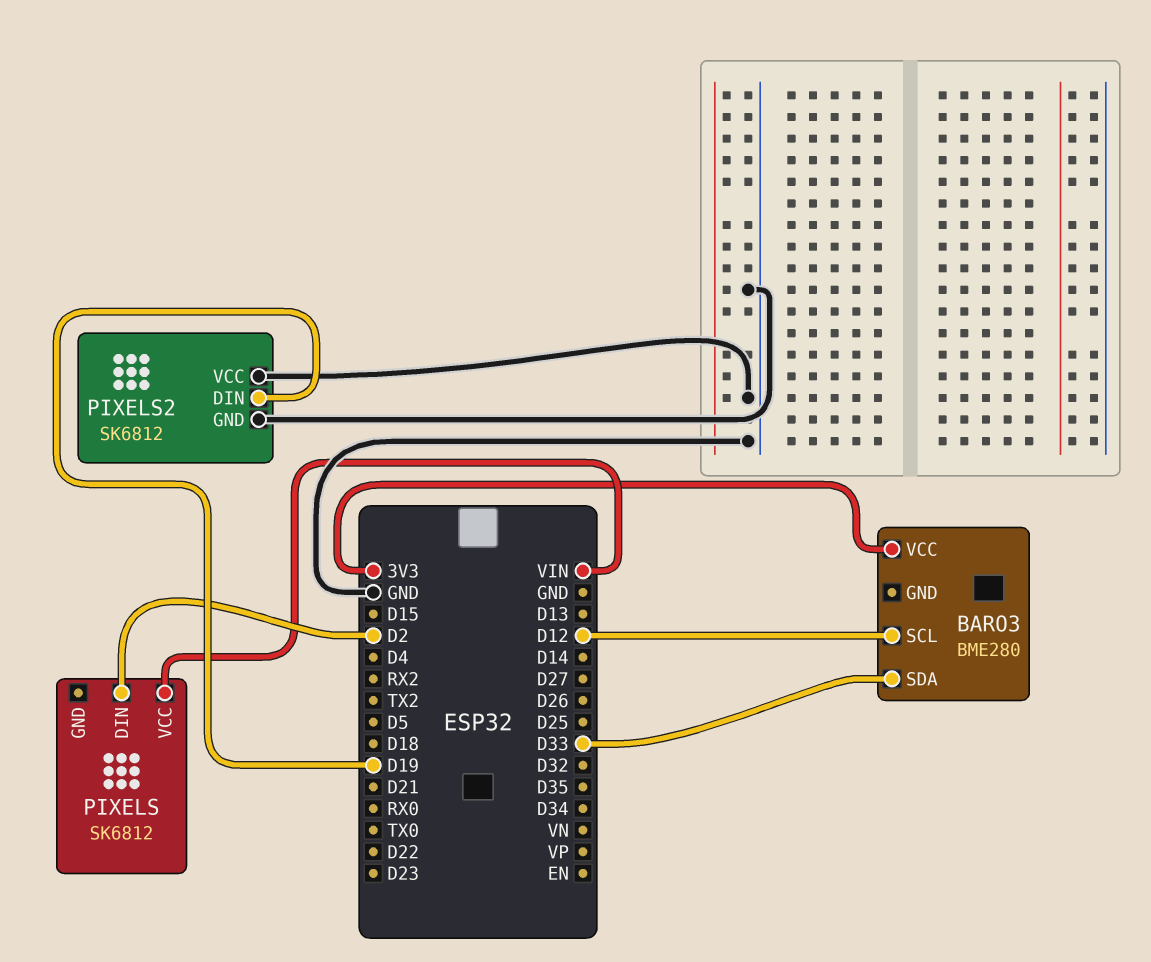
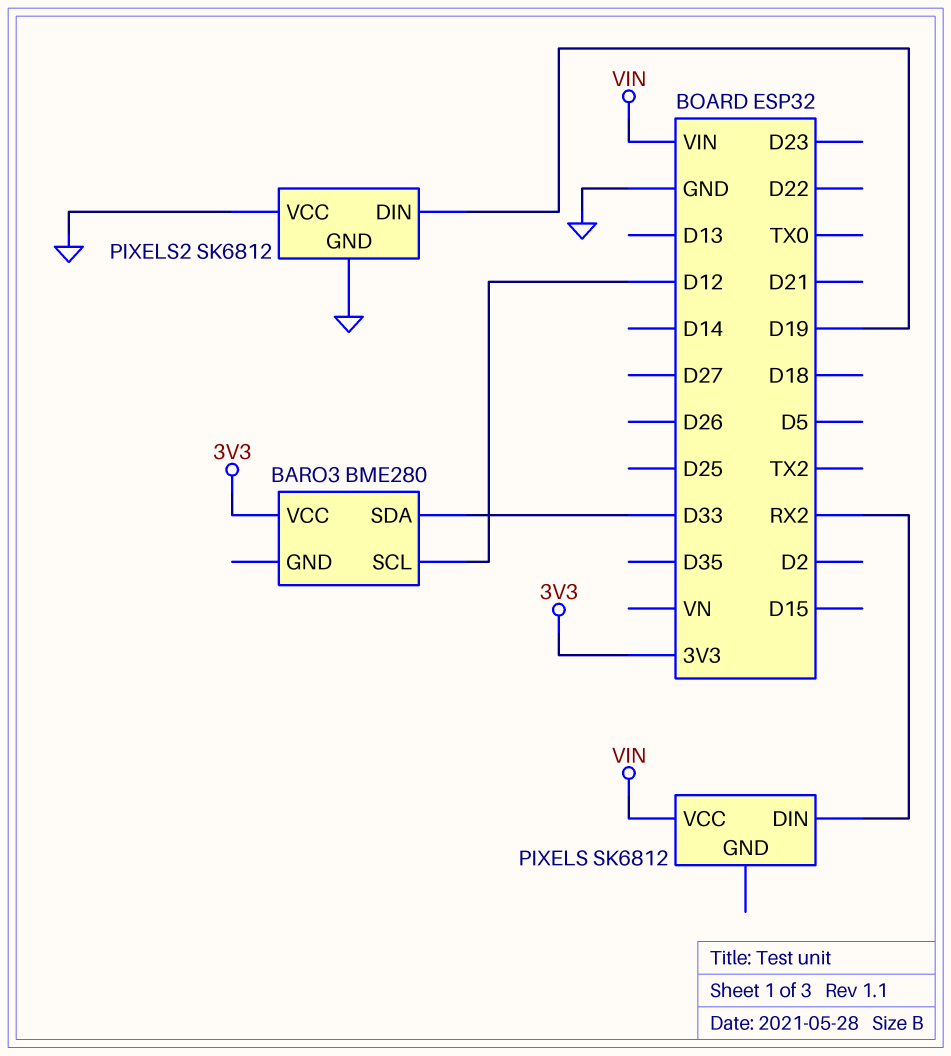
PIXELS pin DIN: D2 -> RX2

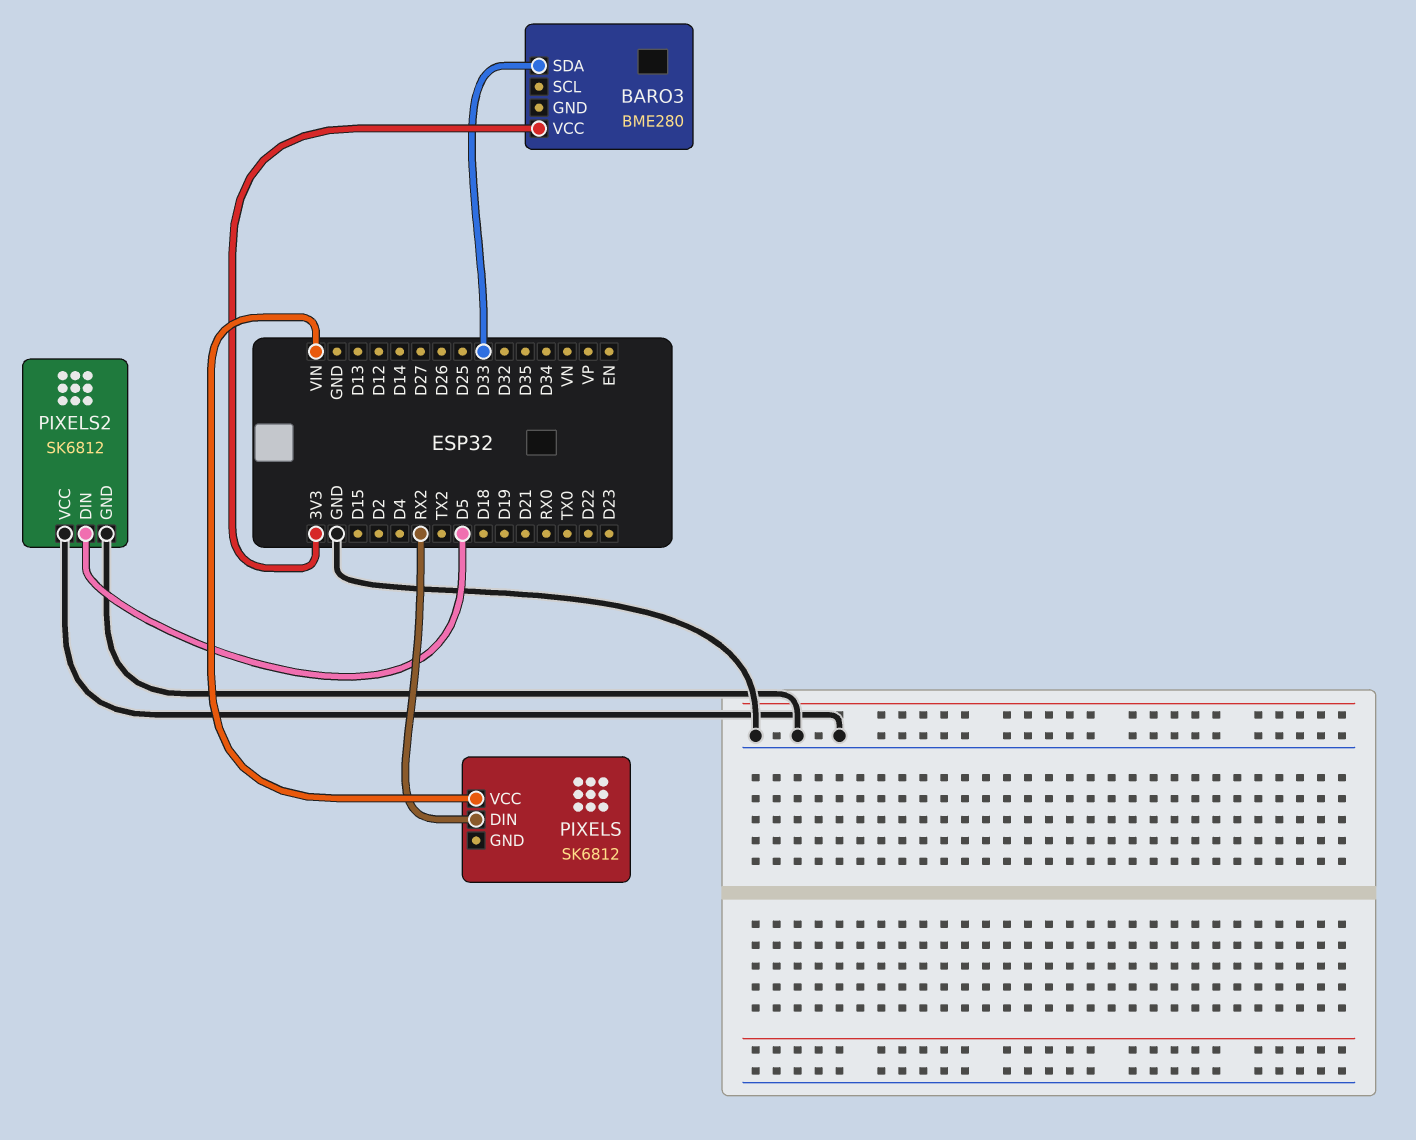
BARO3 pin SCL: D12 -> none
PIXELS2 pin DIN: D19 -> D5

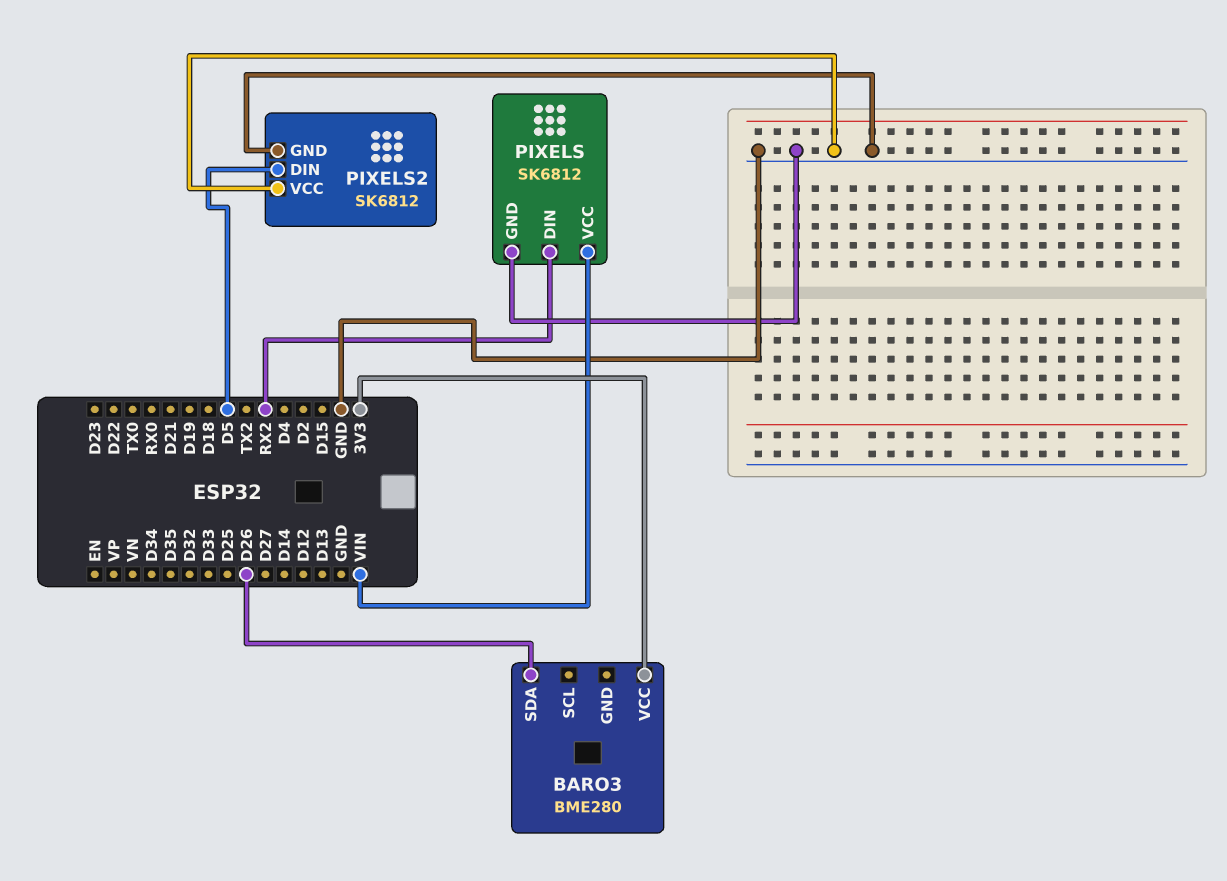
BARO3 pin SDA: D33 -> D26
PIXELS pin GND: none -> GND

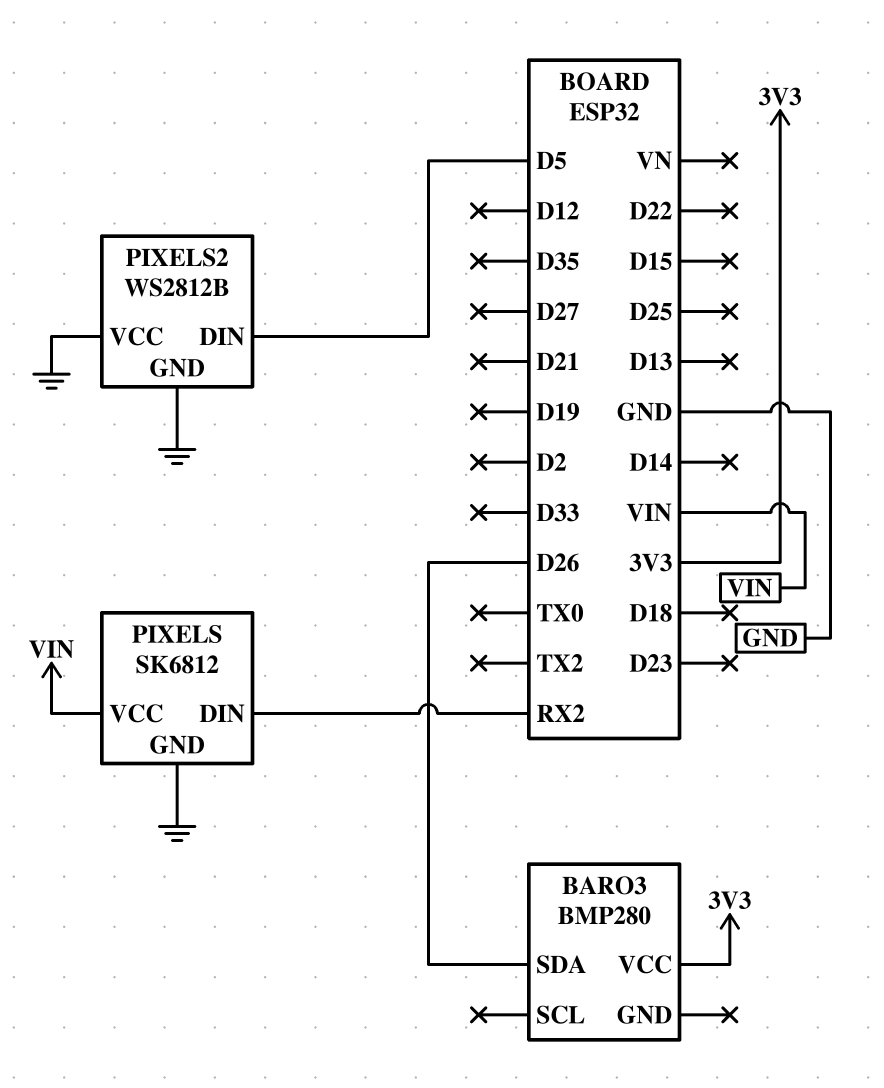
BARO3: BME280 -> BMP280
PIXELS2: SK6812 -> WS2812B

